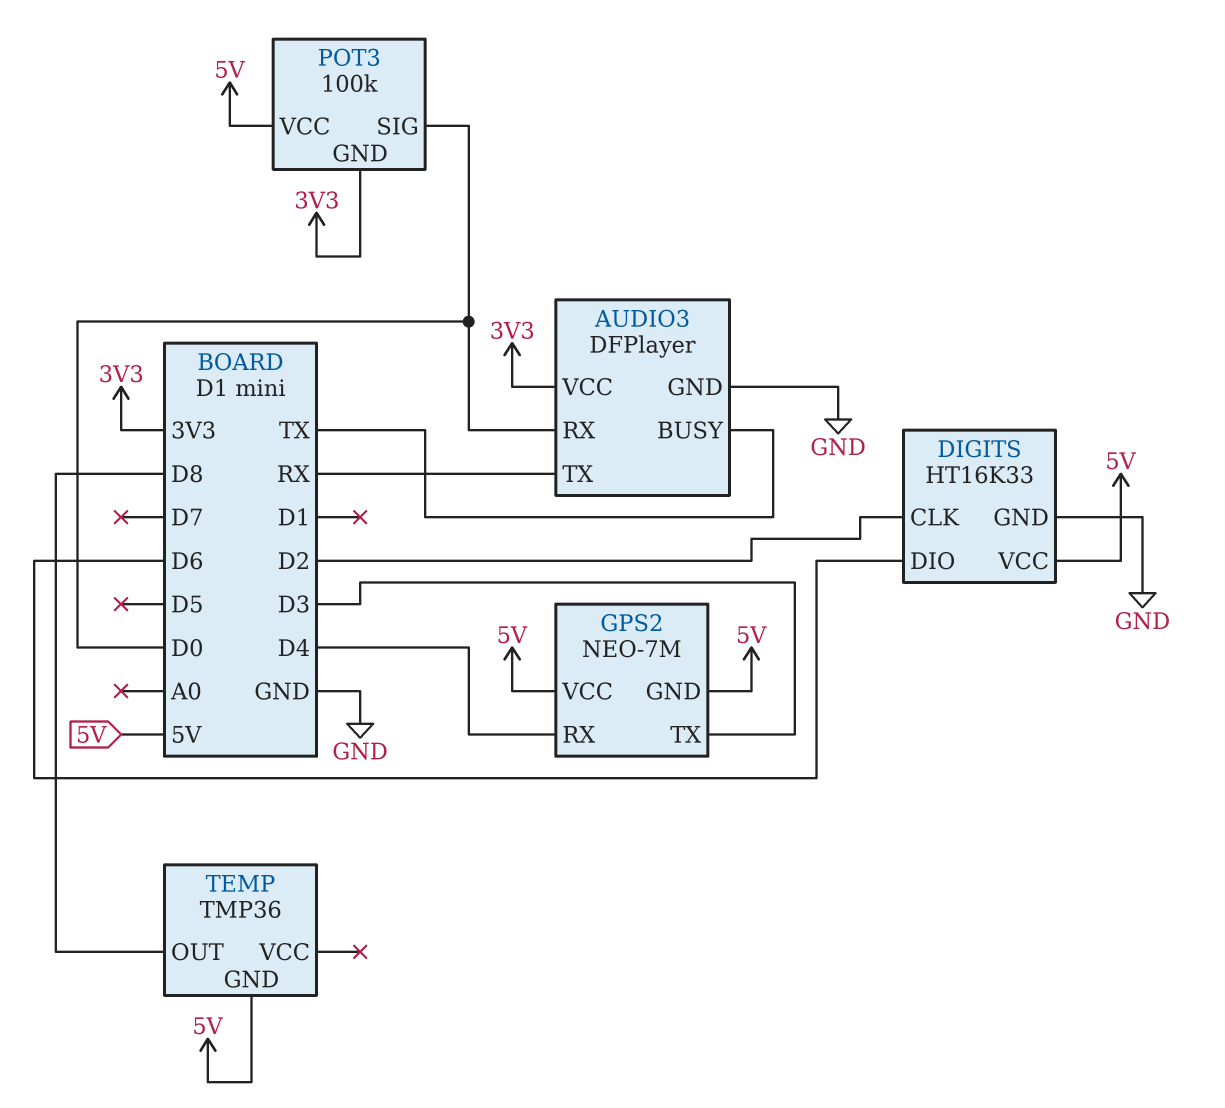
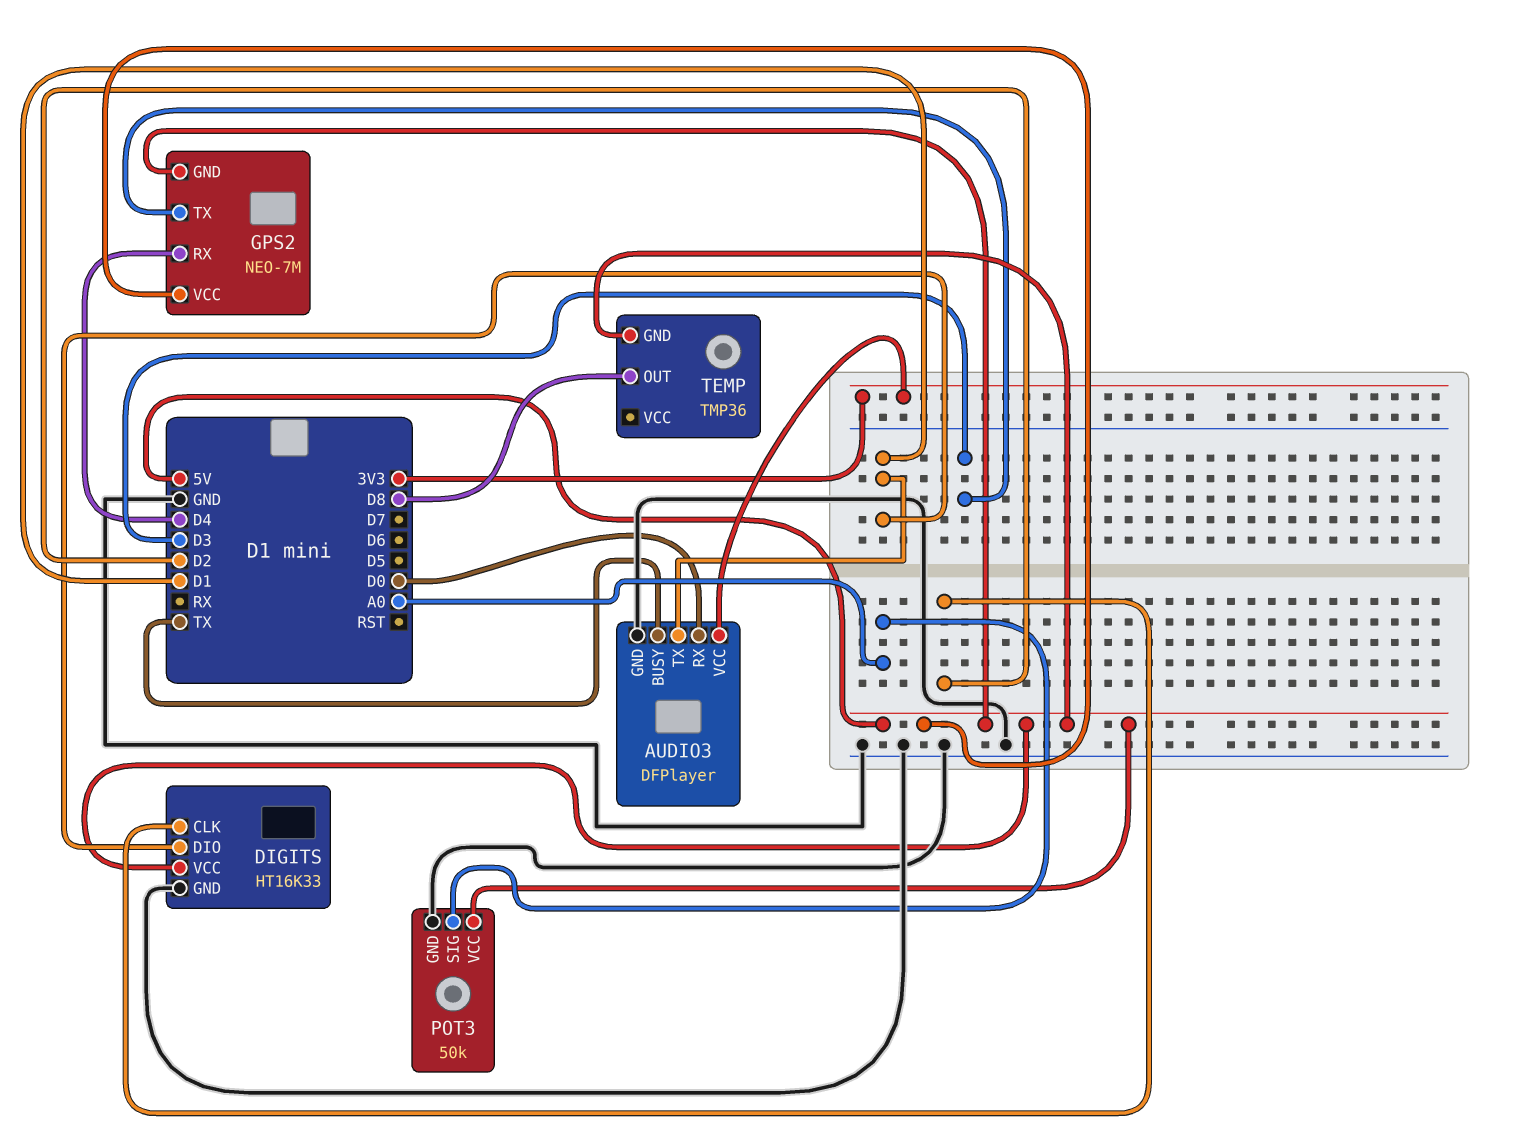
AUDIO3 pin TX: RX -> D1
DIGITS pin DIO: D6 -> D1
POT3: 100k -> 50k
POT3 pin GND: 3V3 -> GND
POT3 pin SIG: D0 -> A0

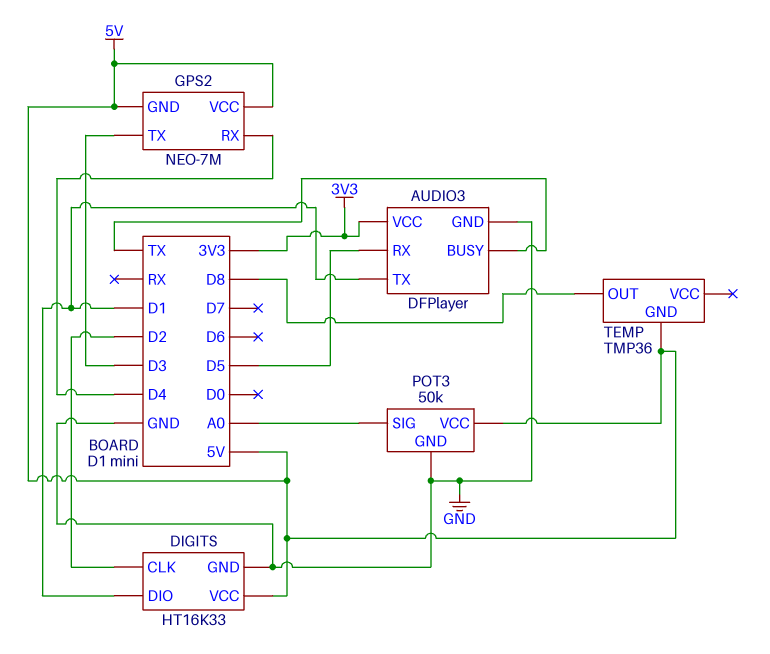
AUDIO3 pin RX: D0 -> D5

